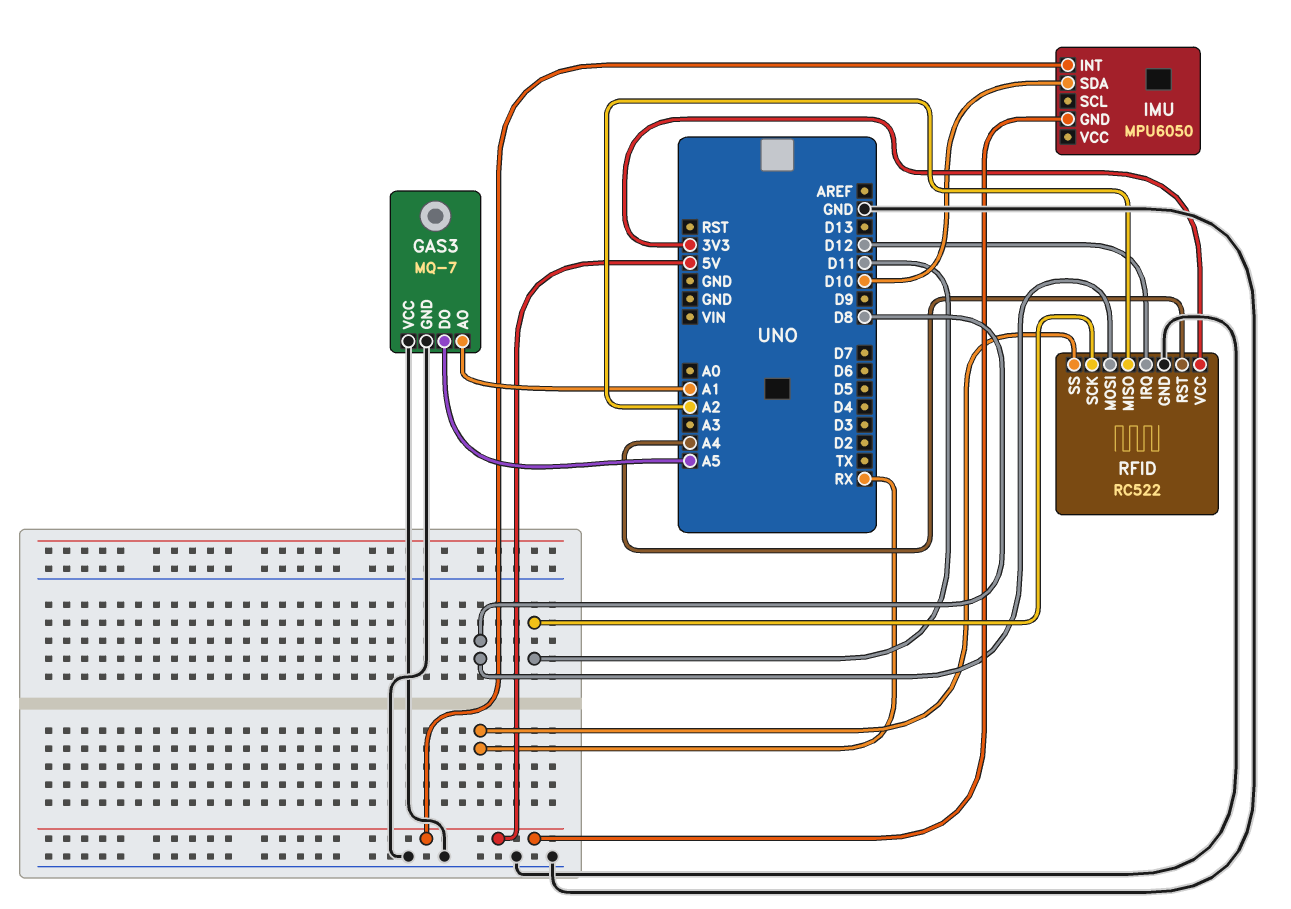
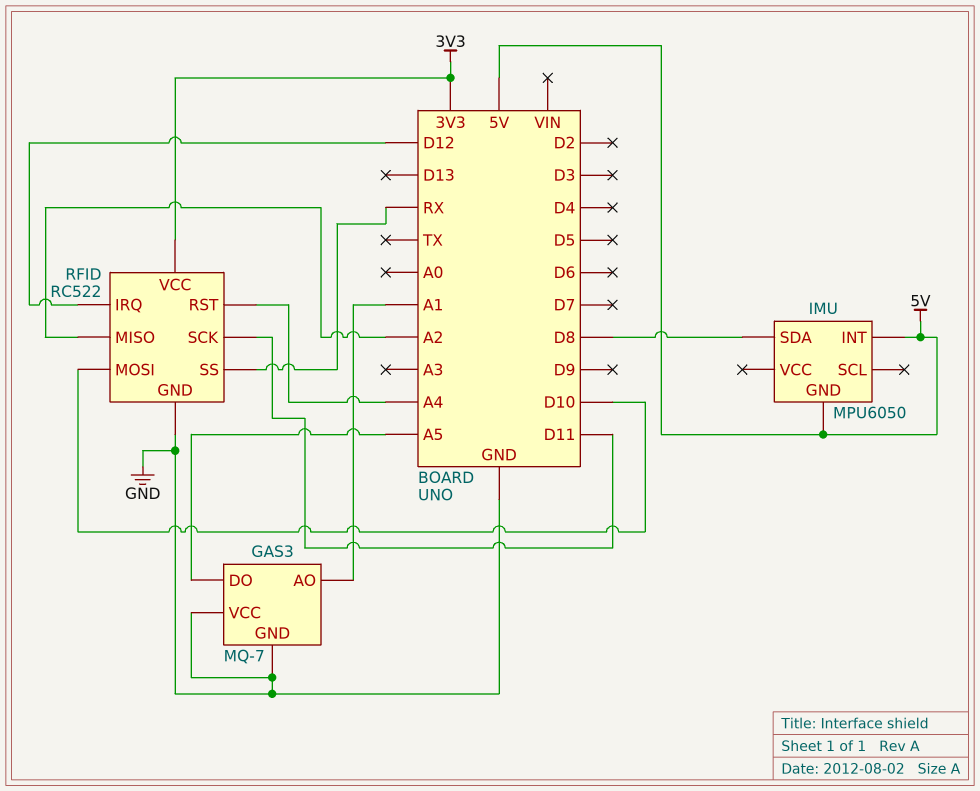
IMU pin SDA: D10 -> D8
RFID pin MOSI: D8 -> D10

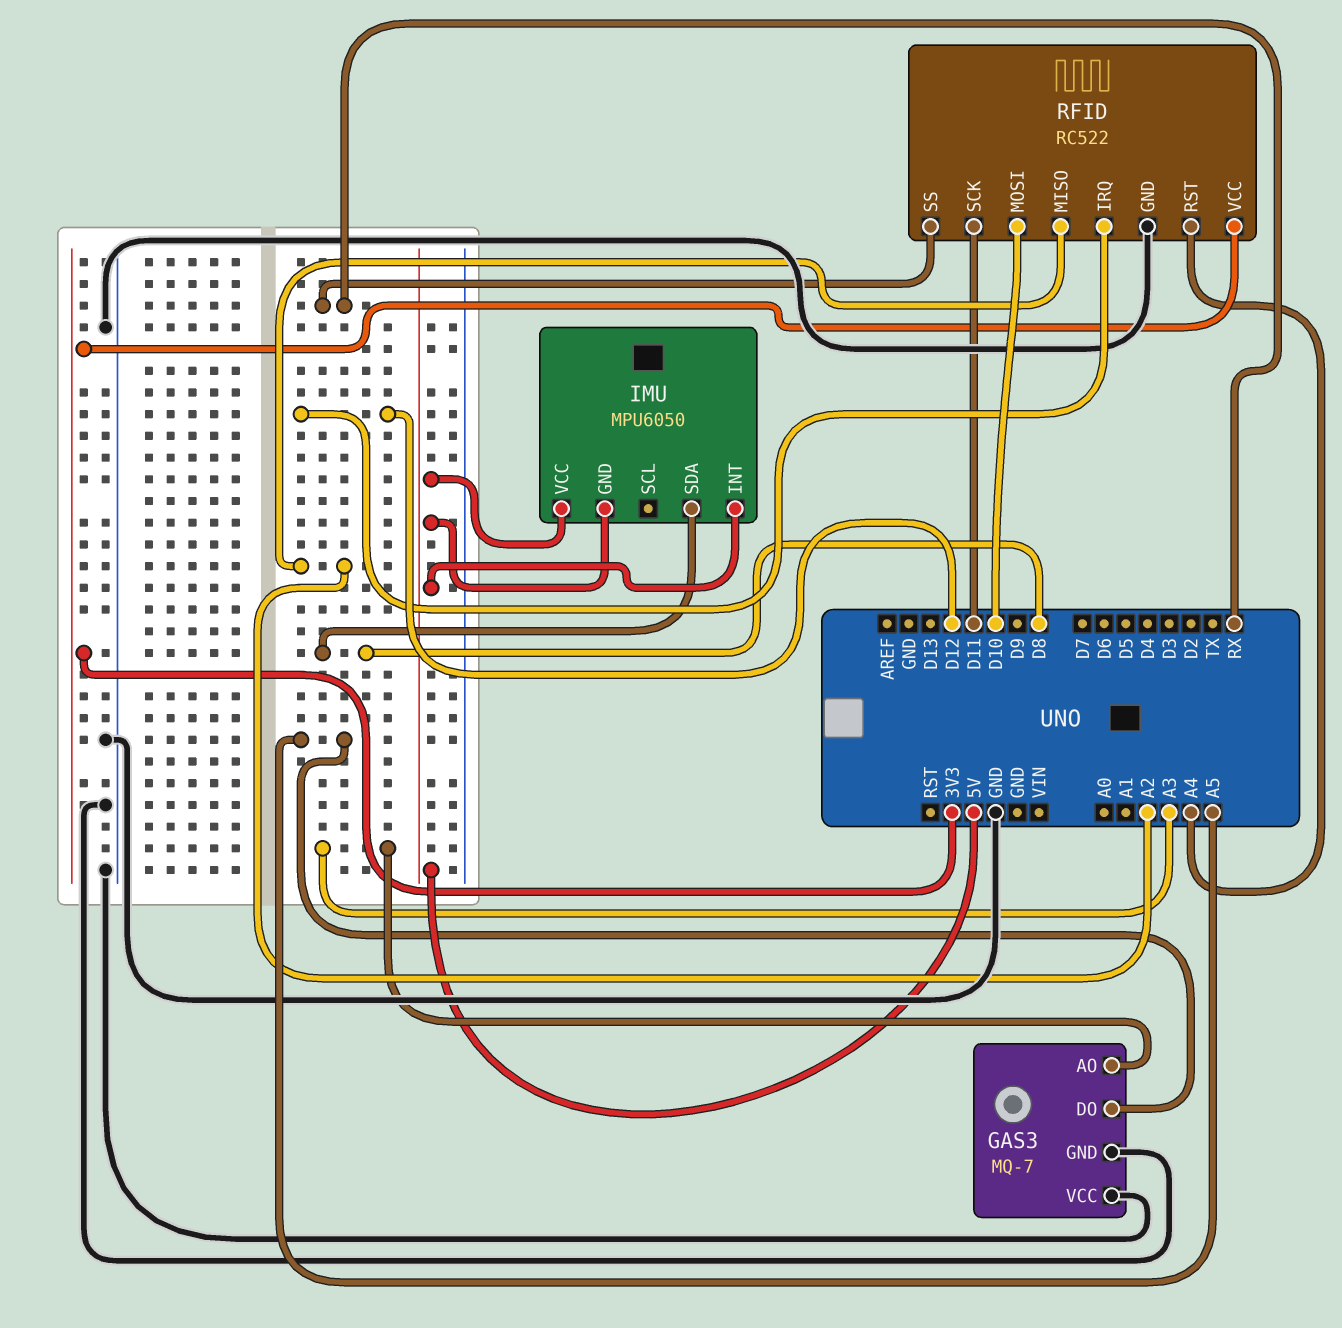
GAS3 pin AO: A1 -> A3
IMU pin VCC: none -> 5V

